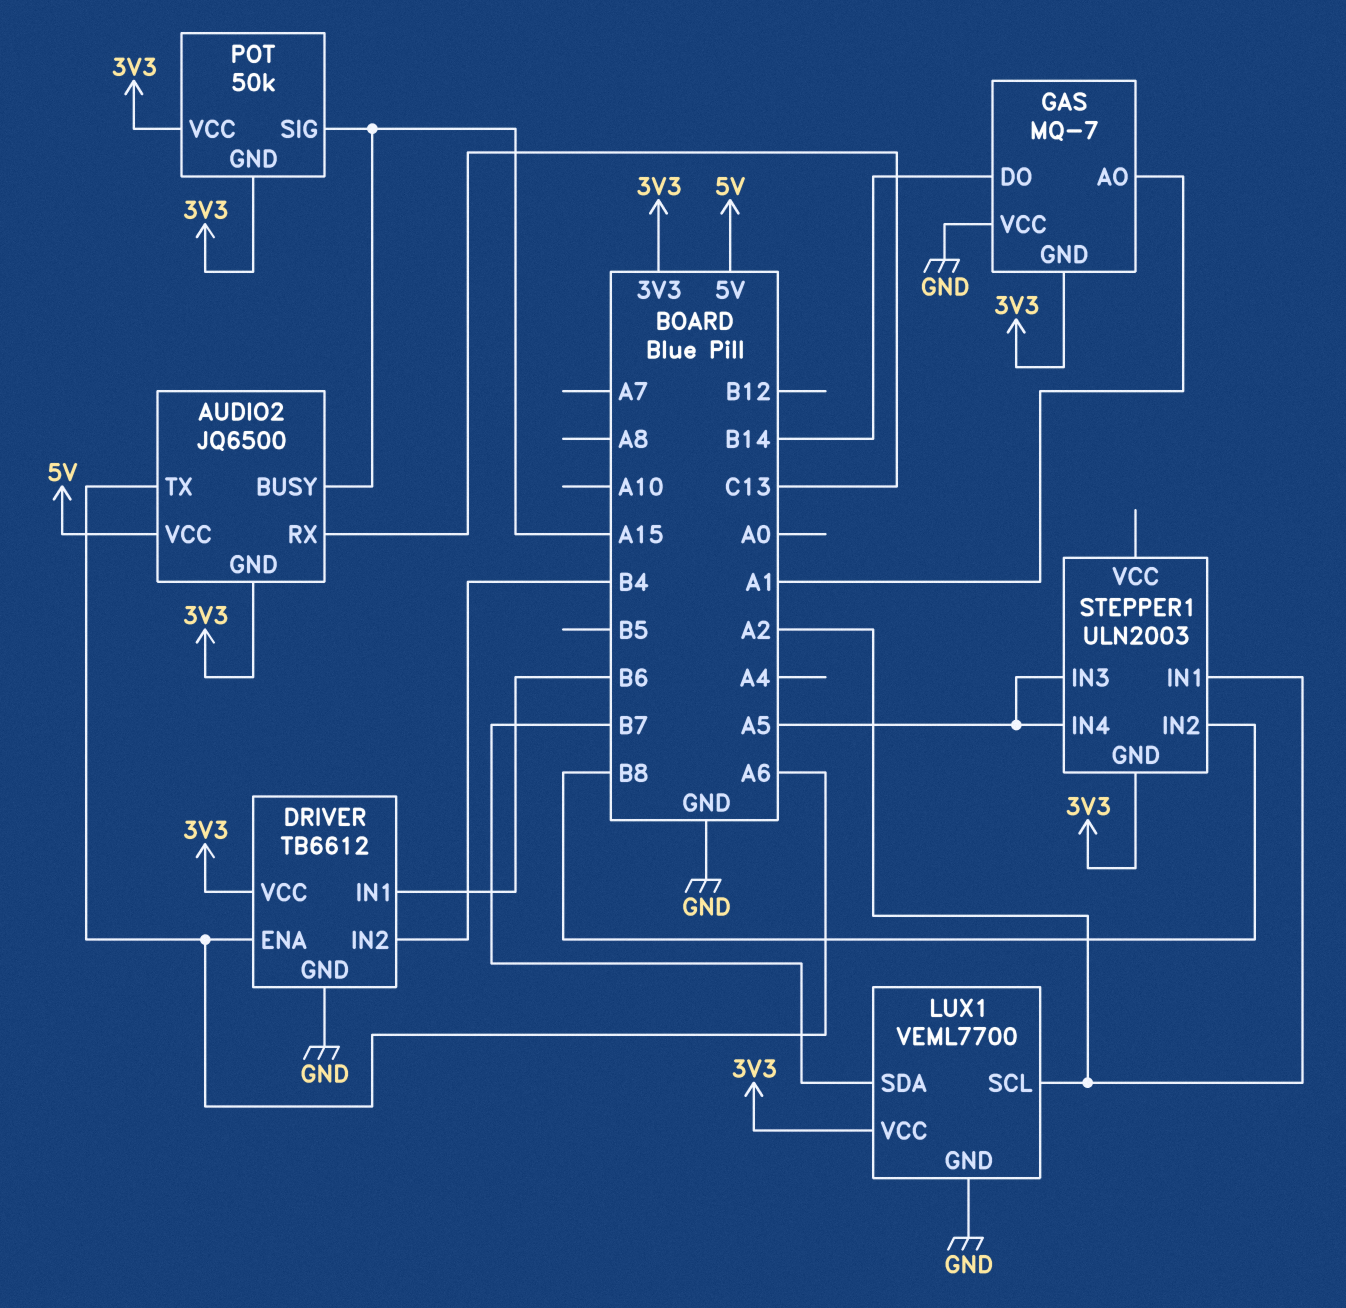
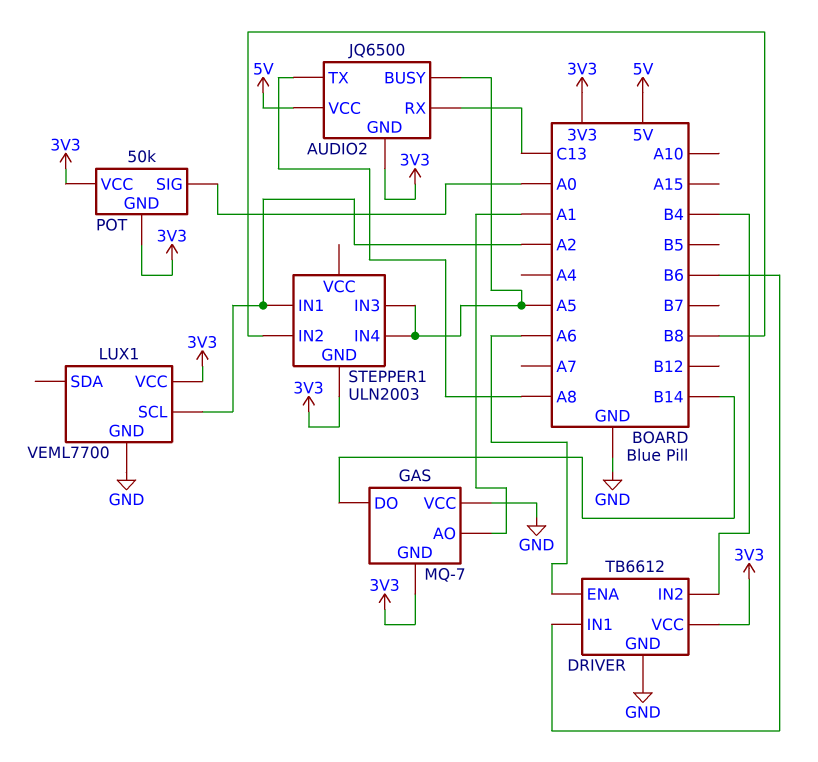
AUDIO2 pin BUSY: A15 -> A5
AUDIO2 pin TX: A6 -> A8
LUX1 pin SDA: B7 -> none
POT pin SIG: A15 -> A0

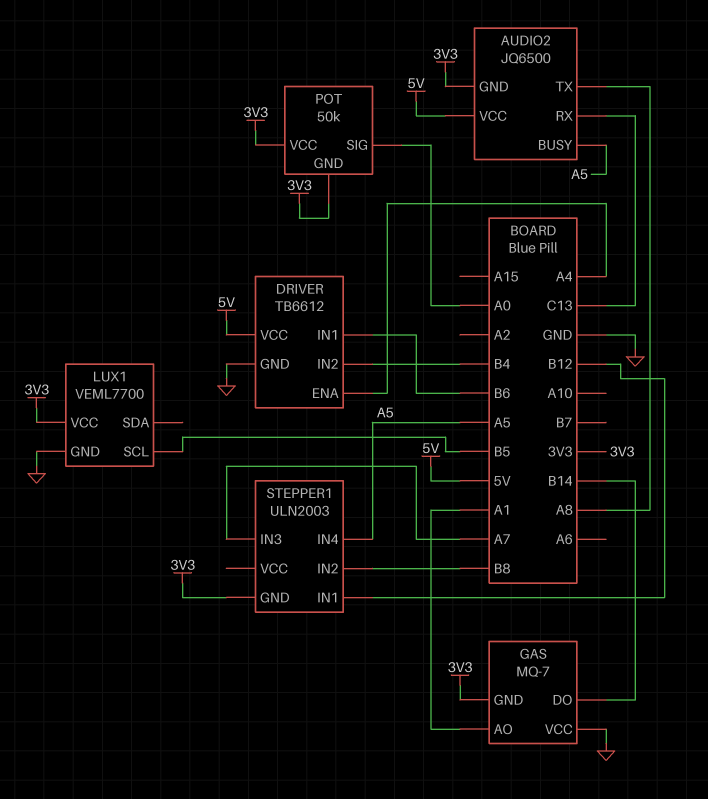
DRIVER pin ENA: A6 -> A4
DRIVER pin VCC: 3V3 -> 5V
LUX1 pin SCL: A2 -> B5
STEPPER1 pin IN1: A2 -> B12
STEPPER1 pin IN3: A5 -> A7

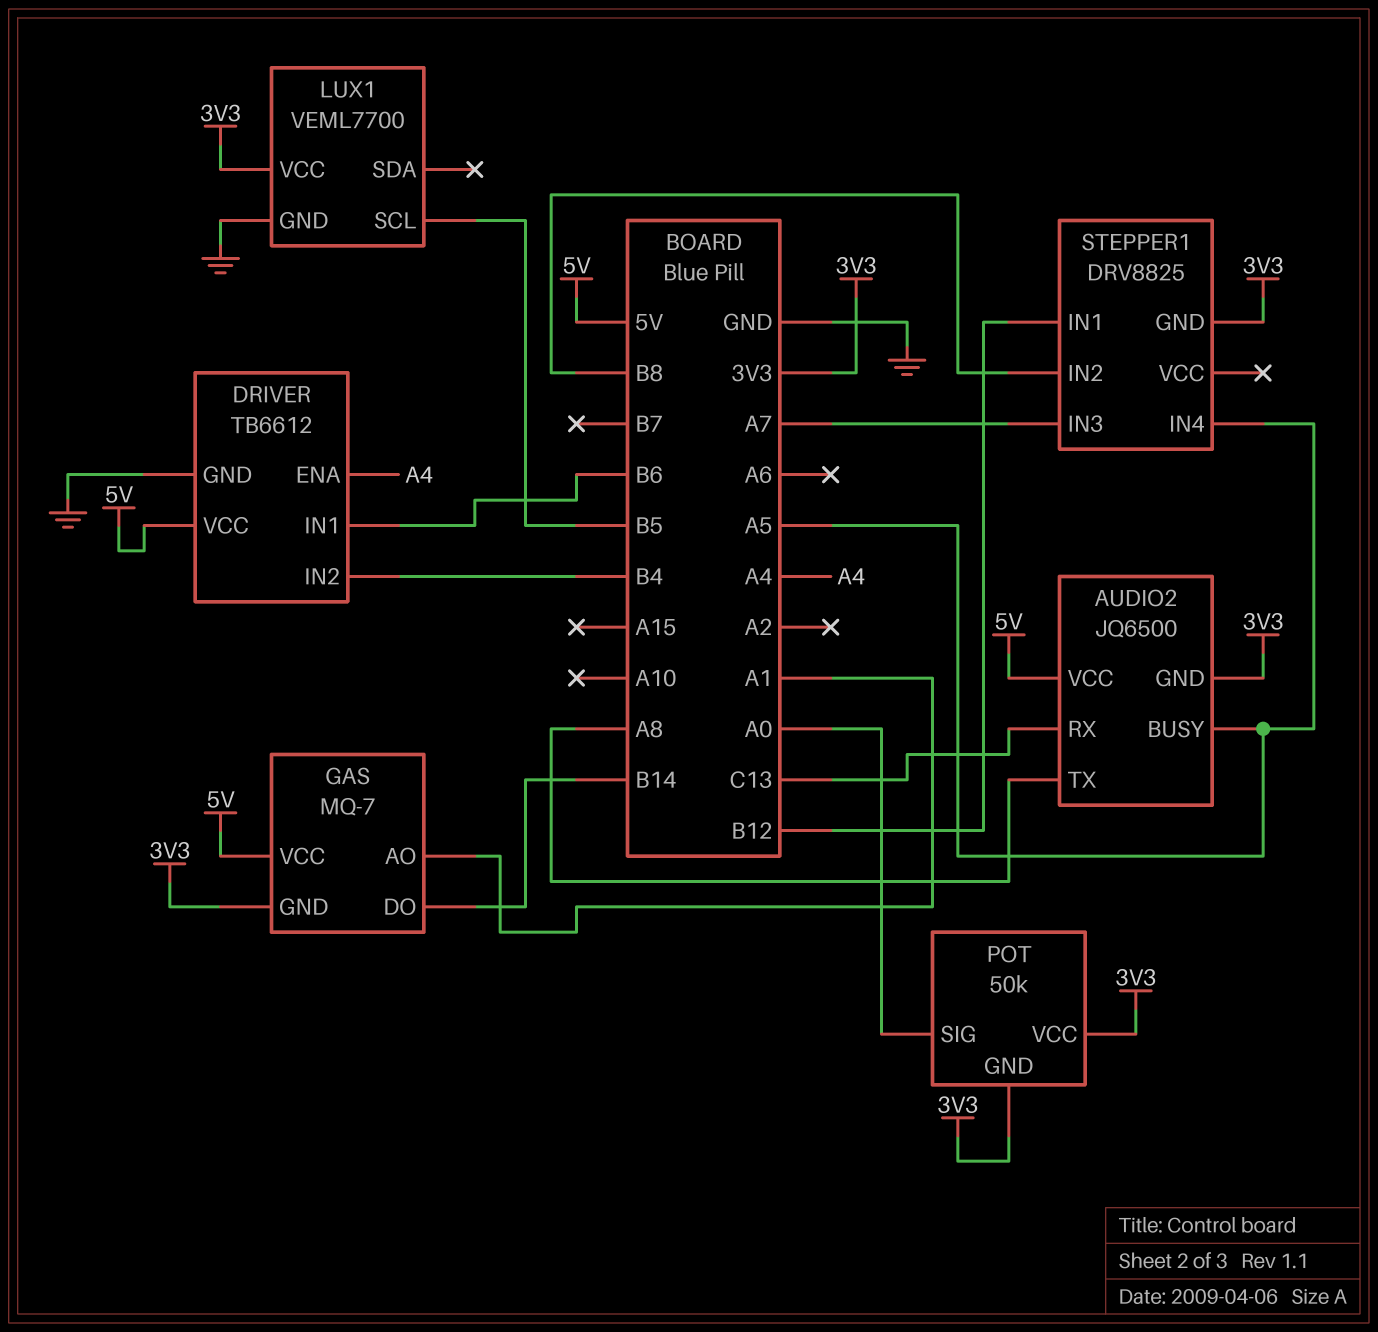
GAS pin VCC: GND -> 5V
STEPPER1: ULN2003 -> DRV8825

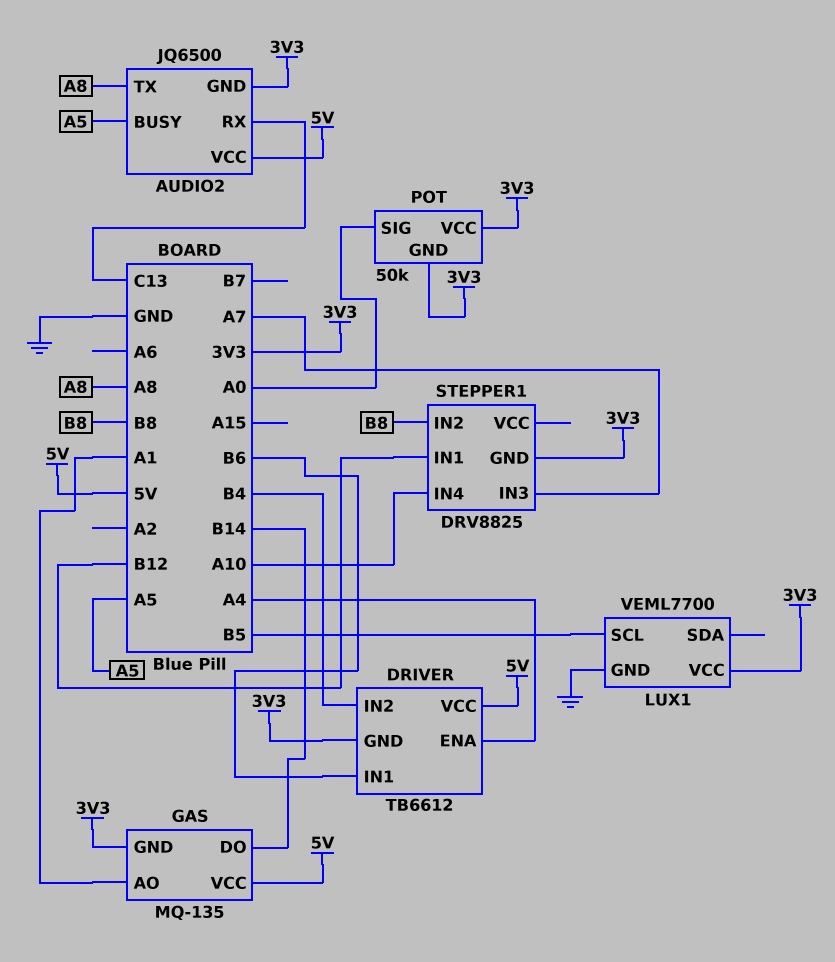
DRIVER pin GND: GND -> 3V3
GAS: MQ-7 -> MQ-135
STEPPER1 pin IN4: A5 -> A10

